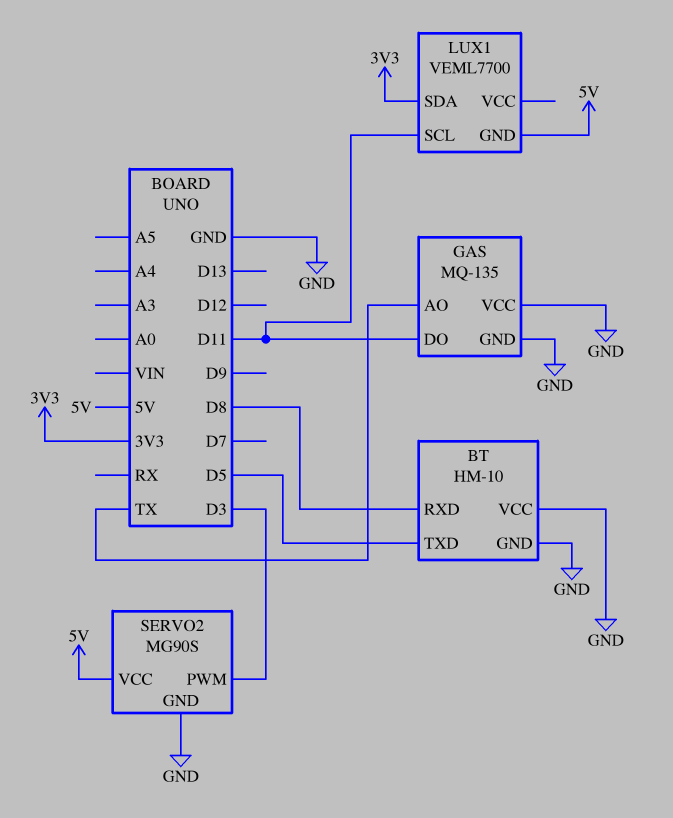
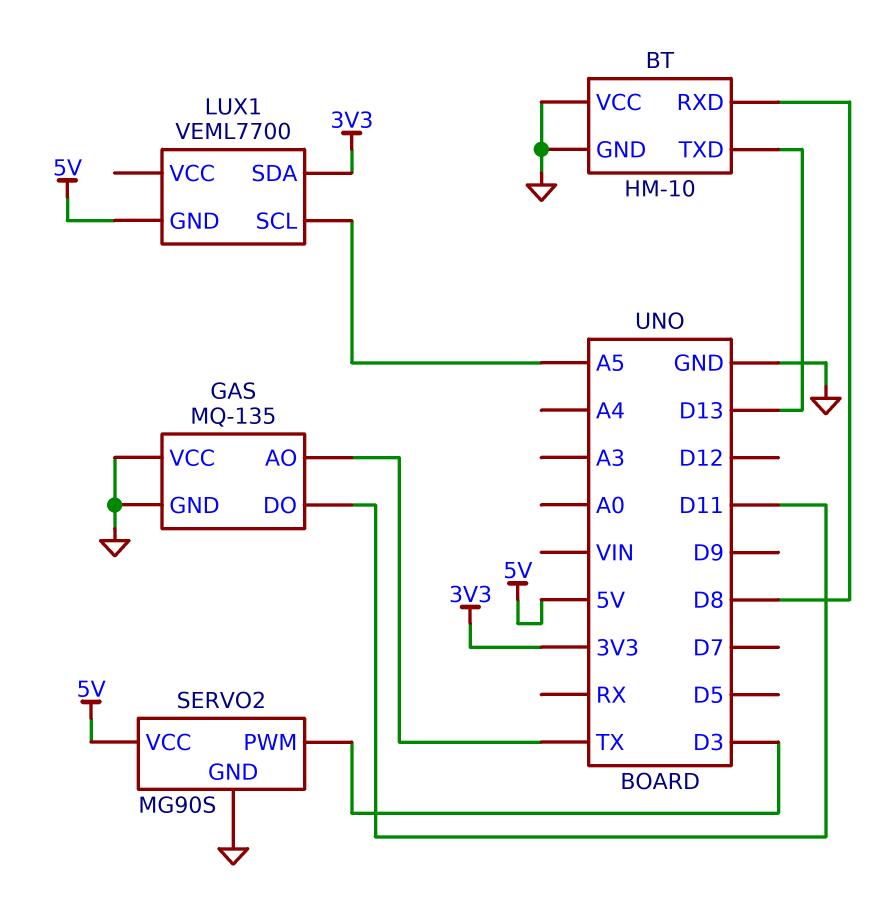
BT pin TXD: D5 -> D13
LUX1 pin SCL: D11 -> A5

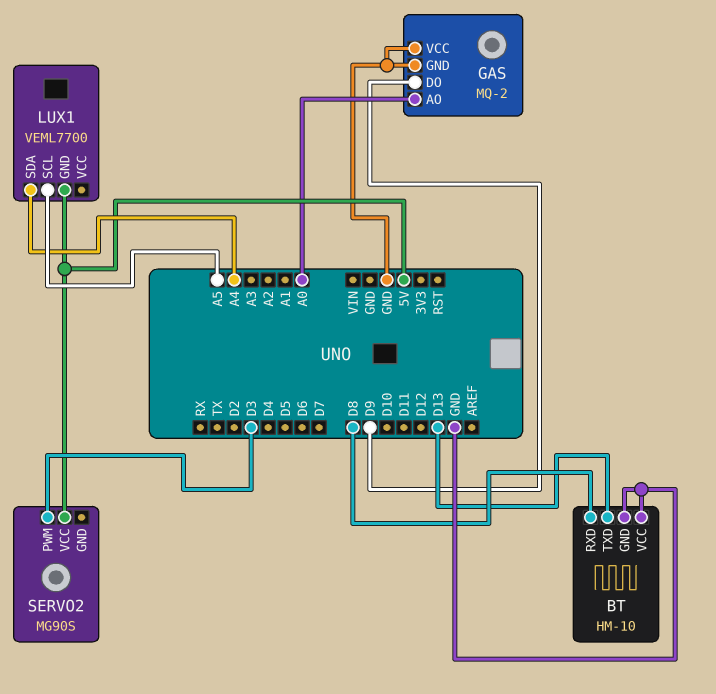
GAS: MQ-135 -> MQ-2
GAS pin AO: TX -> A0
GAS pin DO: D11 -> D9
LUX1 pin SDA: 3V3 -> A4
SERVO2 pin GND: GND -> none

